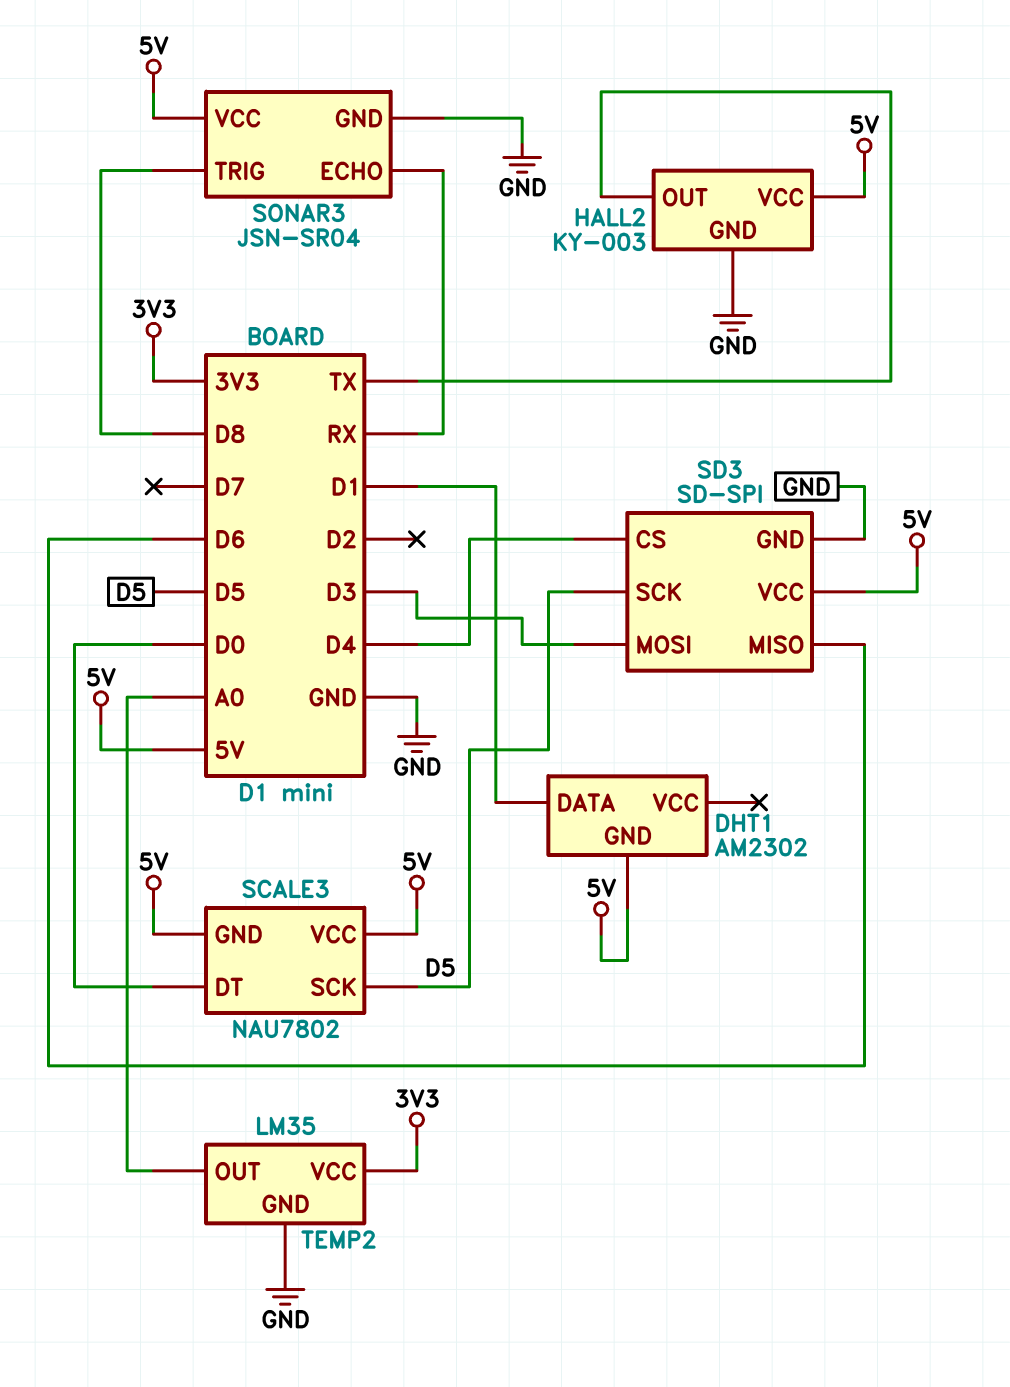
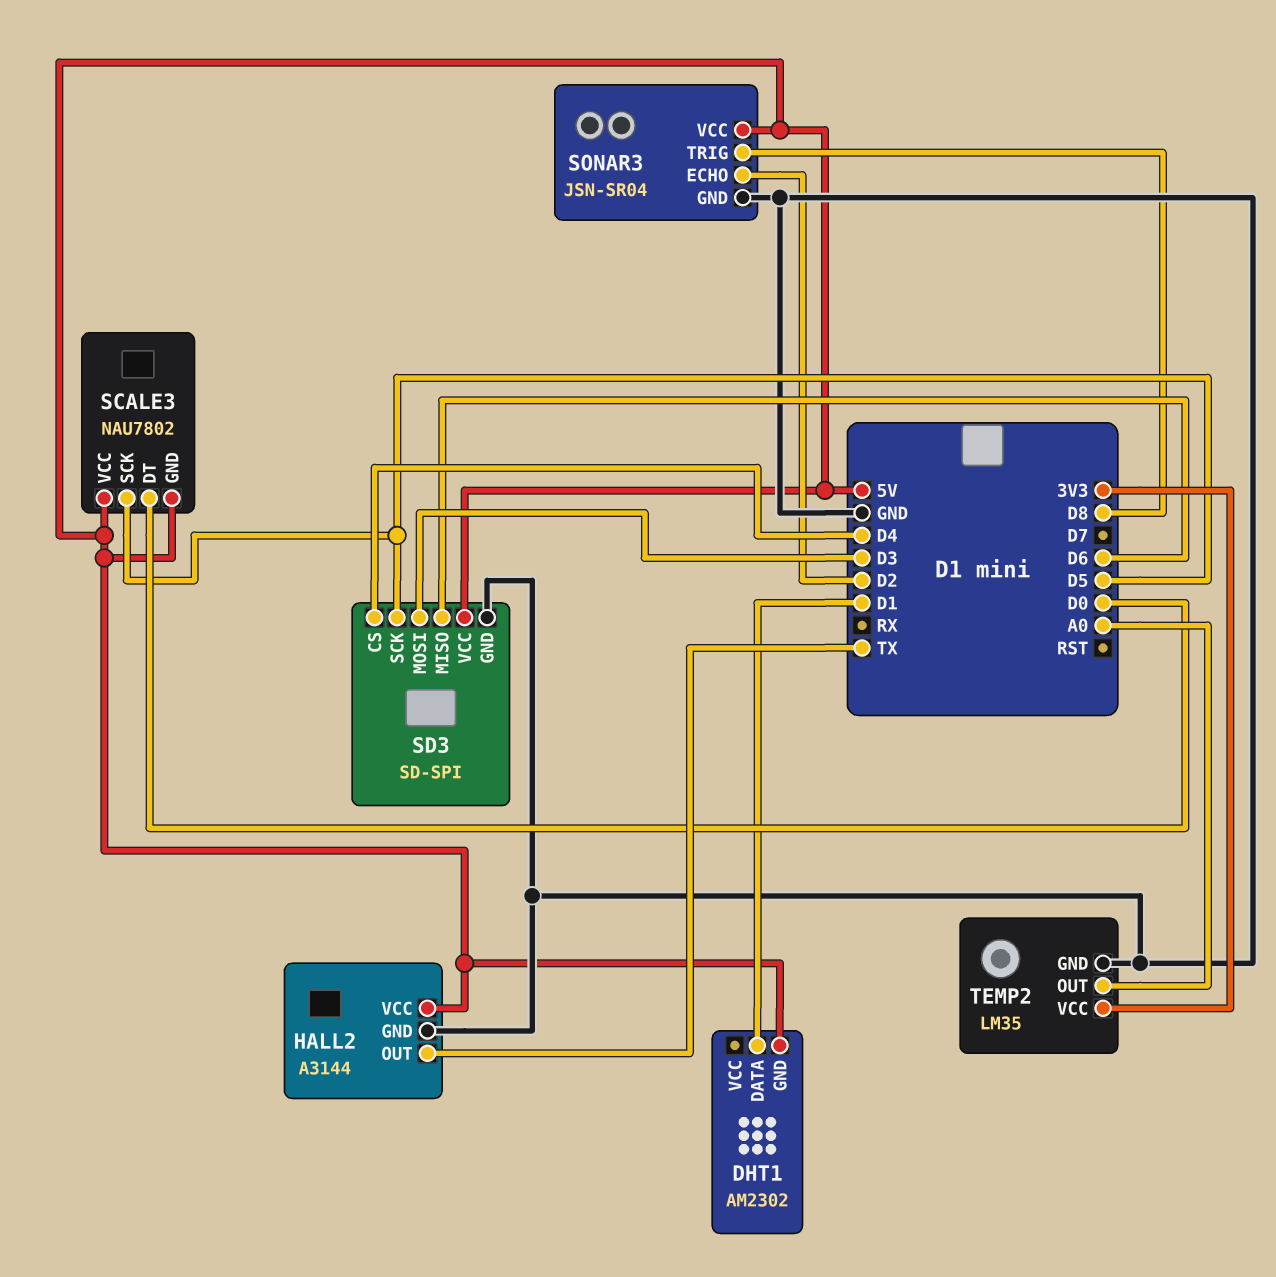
HALL2: KY-003 -> A3144
SONAR3 pin ECHO: RX -> D2

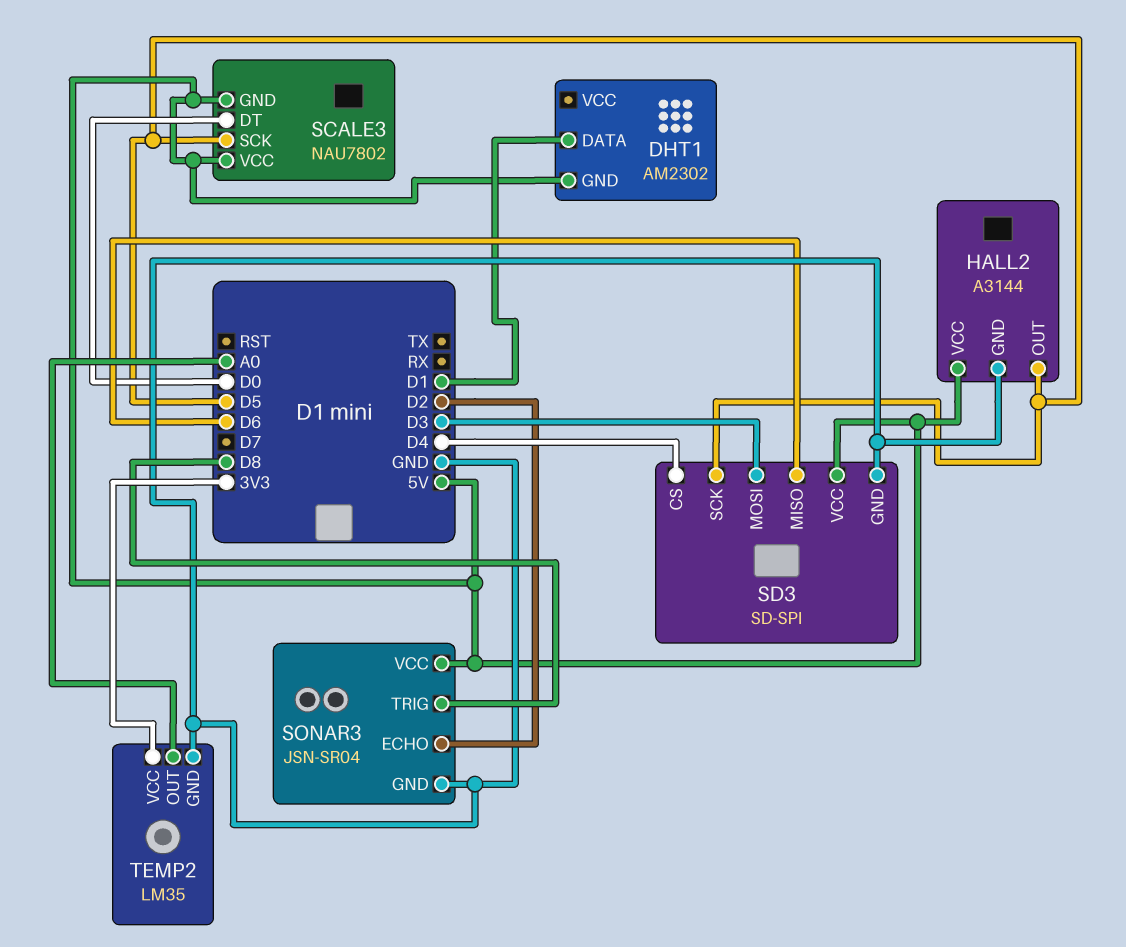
HALL2 pin OUT: TX -> D5

